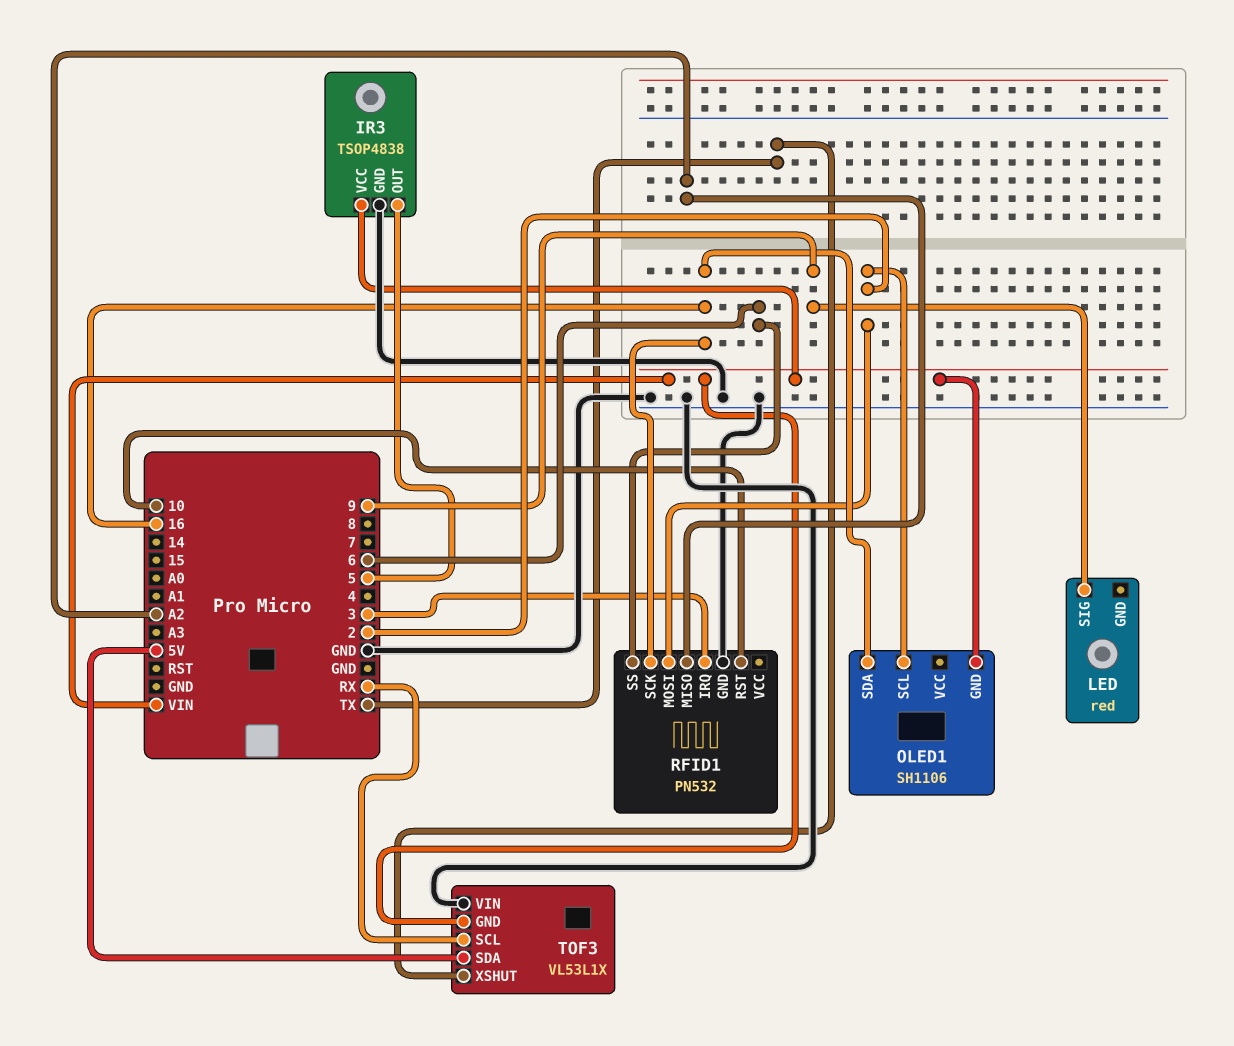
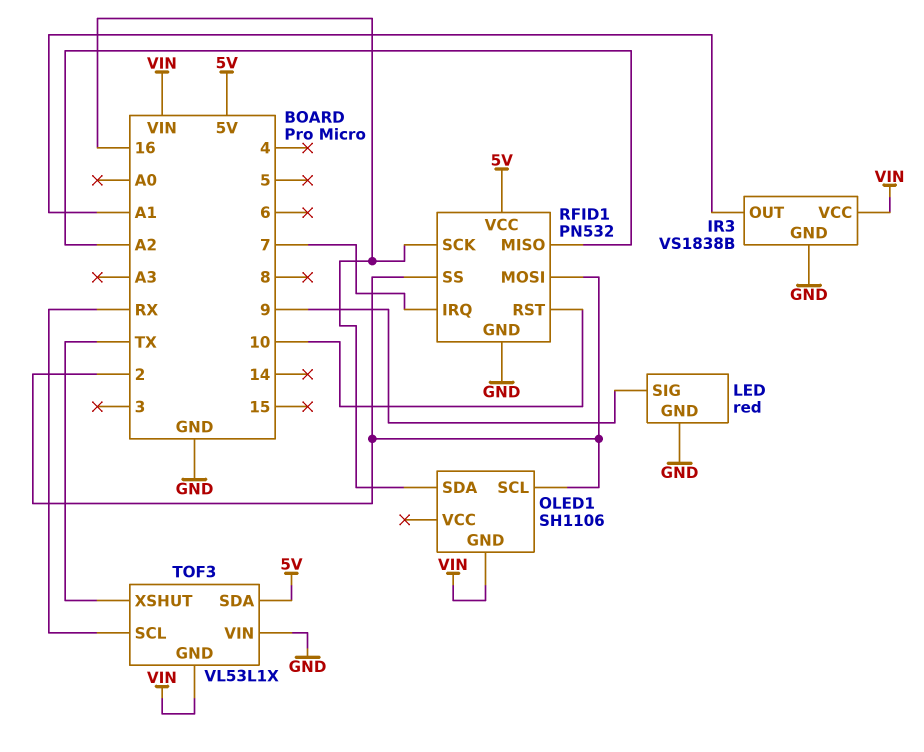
IR3: TSOP4838 -> VS1838B
IR3 pin OUT: 5 -> A1
LED pin GND: none -> GND
RFID1 pin IRQ: 3 -> 7
RFID1 pin SS: 6 -> 2
RFID1 pin VCC: none -> 5V

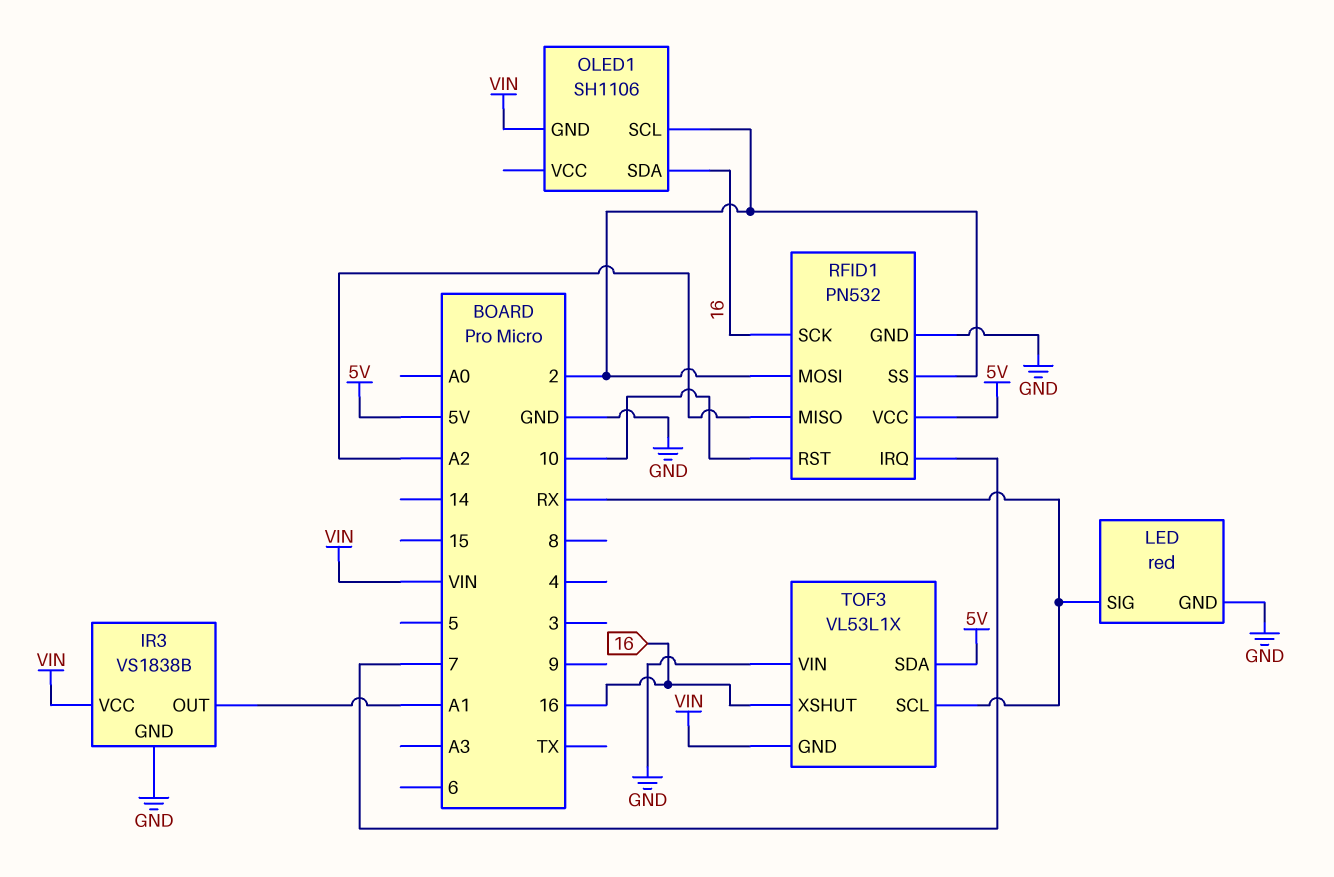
LED pin SIG: 9 -> RX
TOF3 pin XSHUT: TX -> 16

